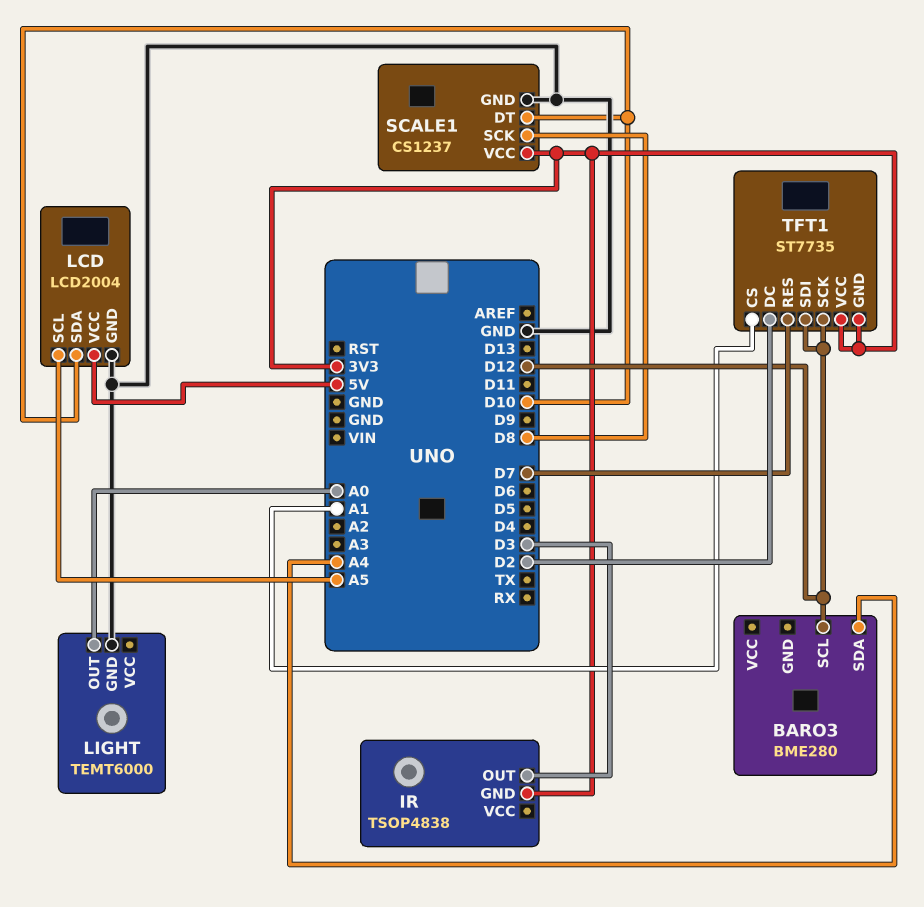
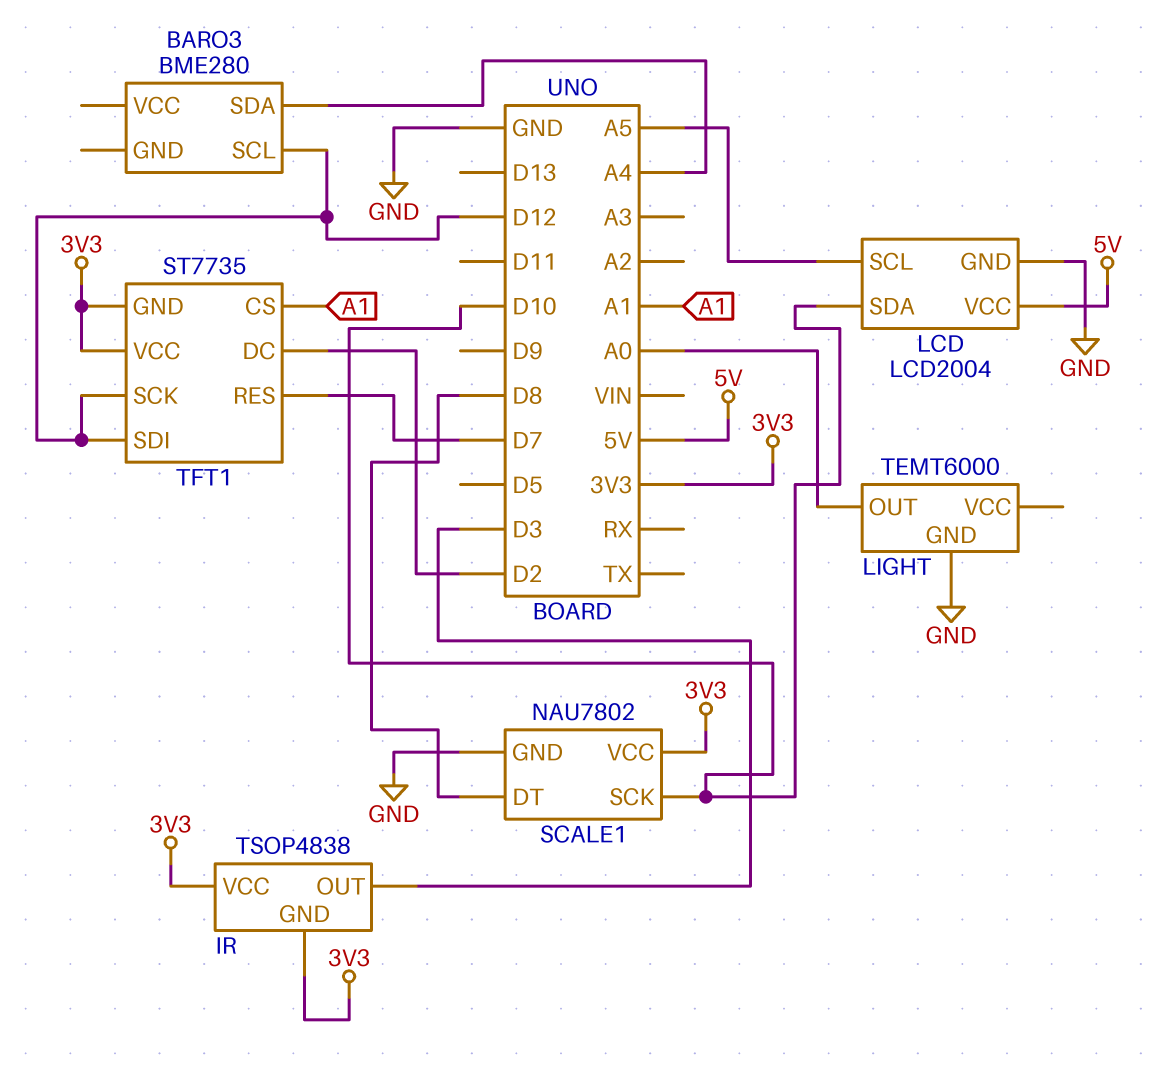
IR pin VCC: none -> 3V3
SCALE1: CS1237 -> NAU7802
SCALE1 pin DT: D10 -> D8
SCALE1 pin SCK: D8 -> D10

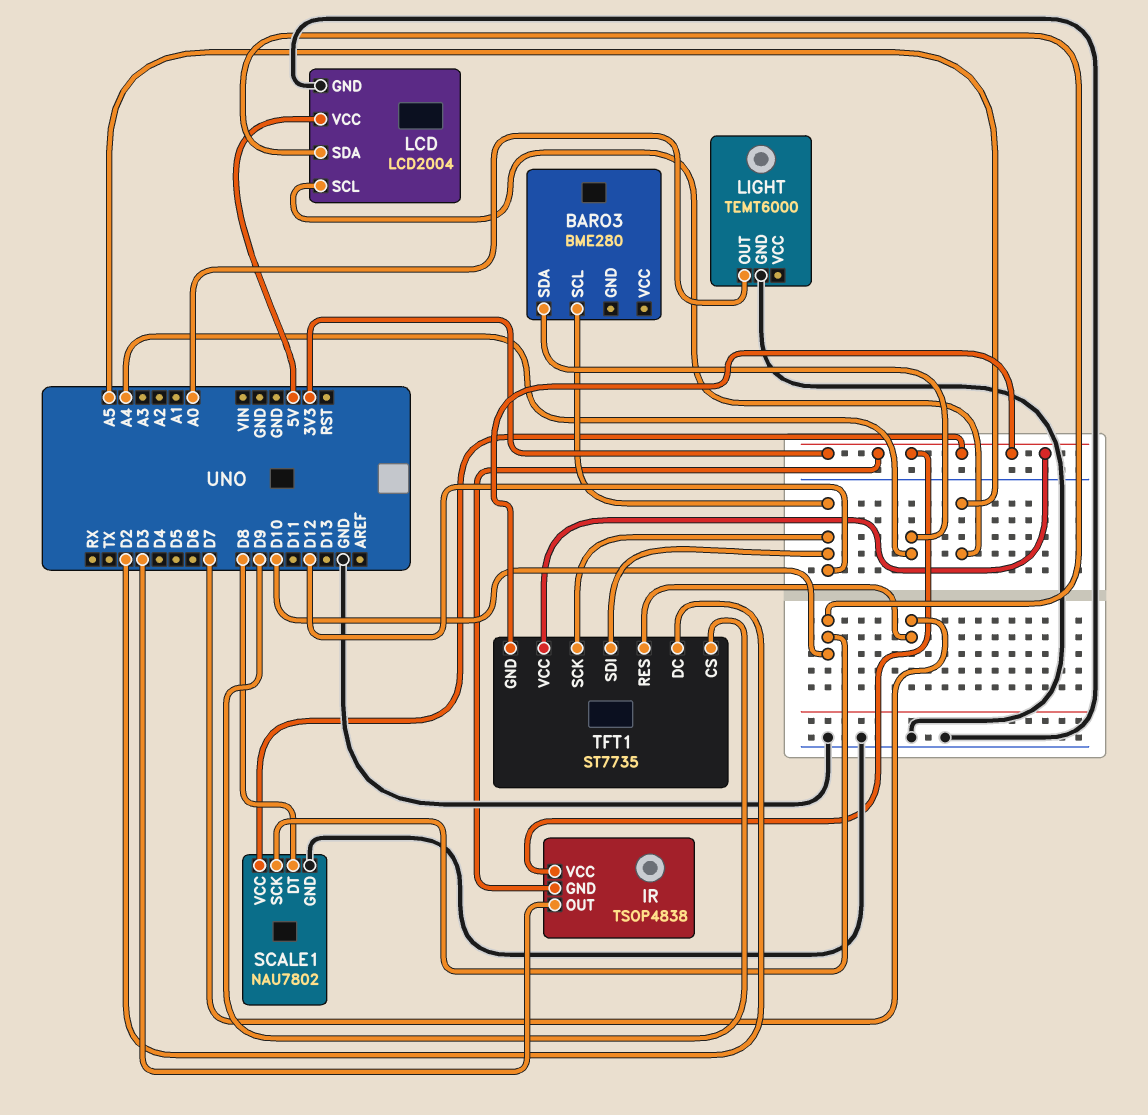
TFT1 pin CS: A1 -> D9

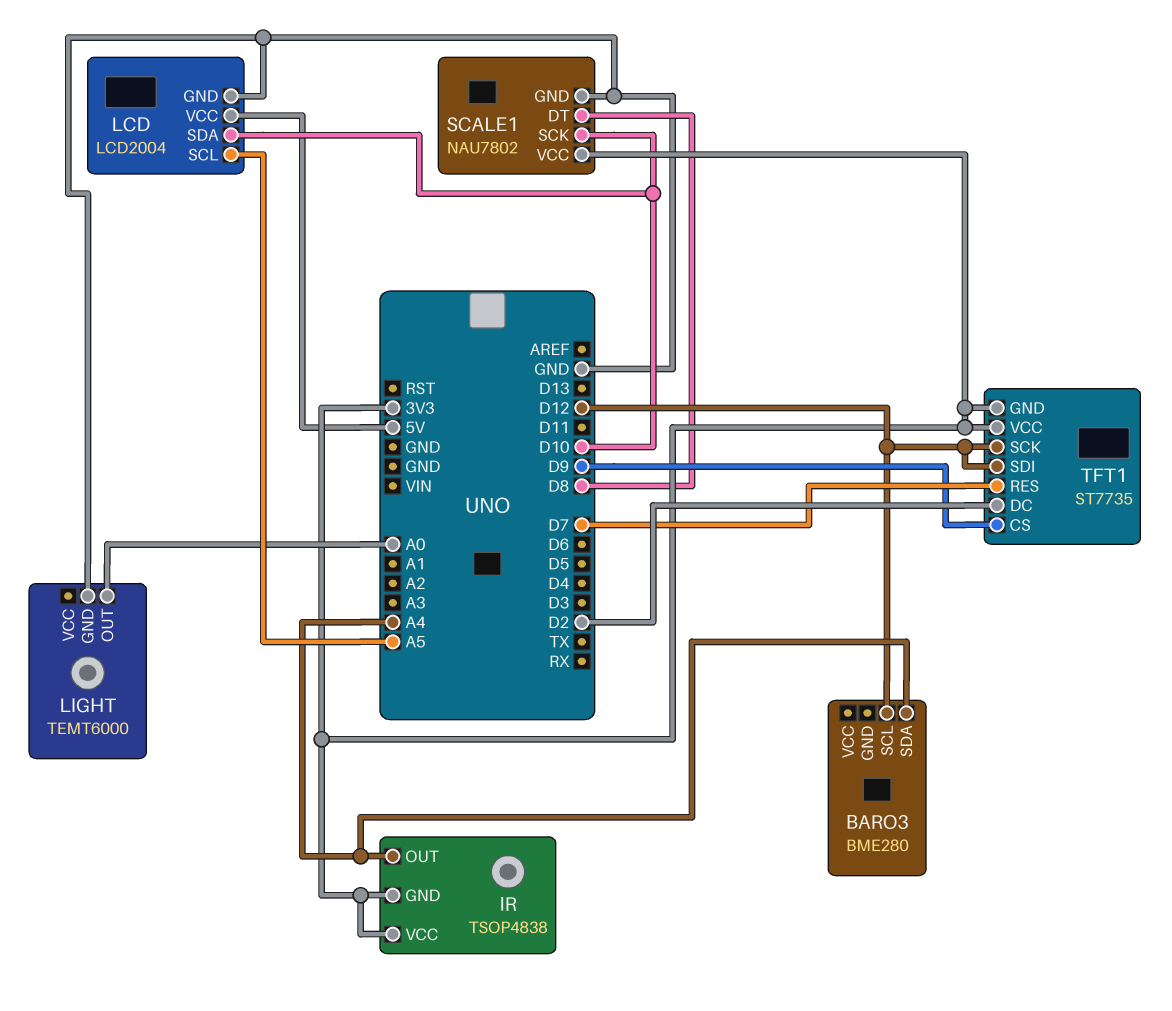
IR pin OUT: D3 -> A4

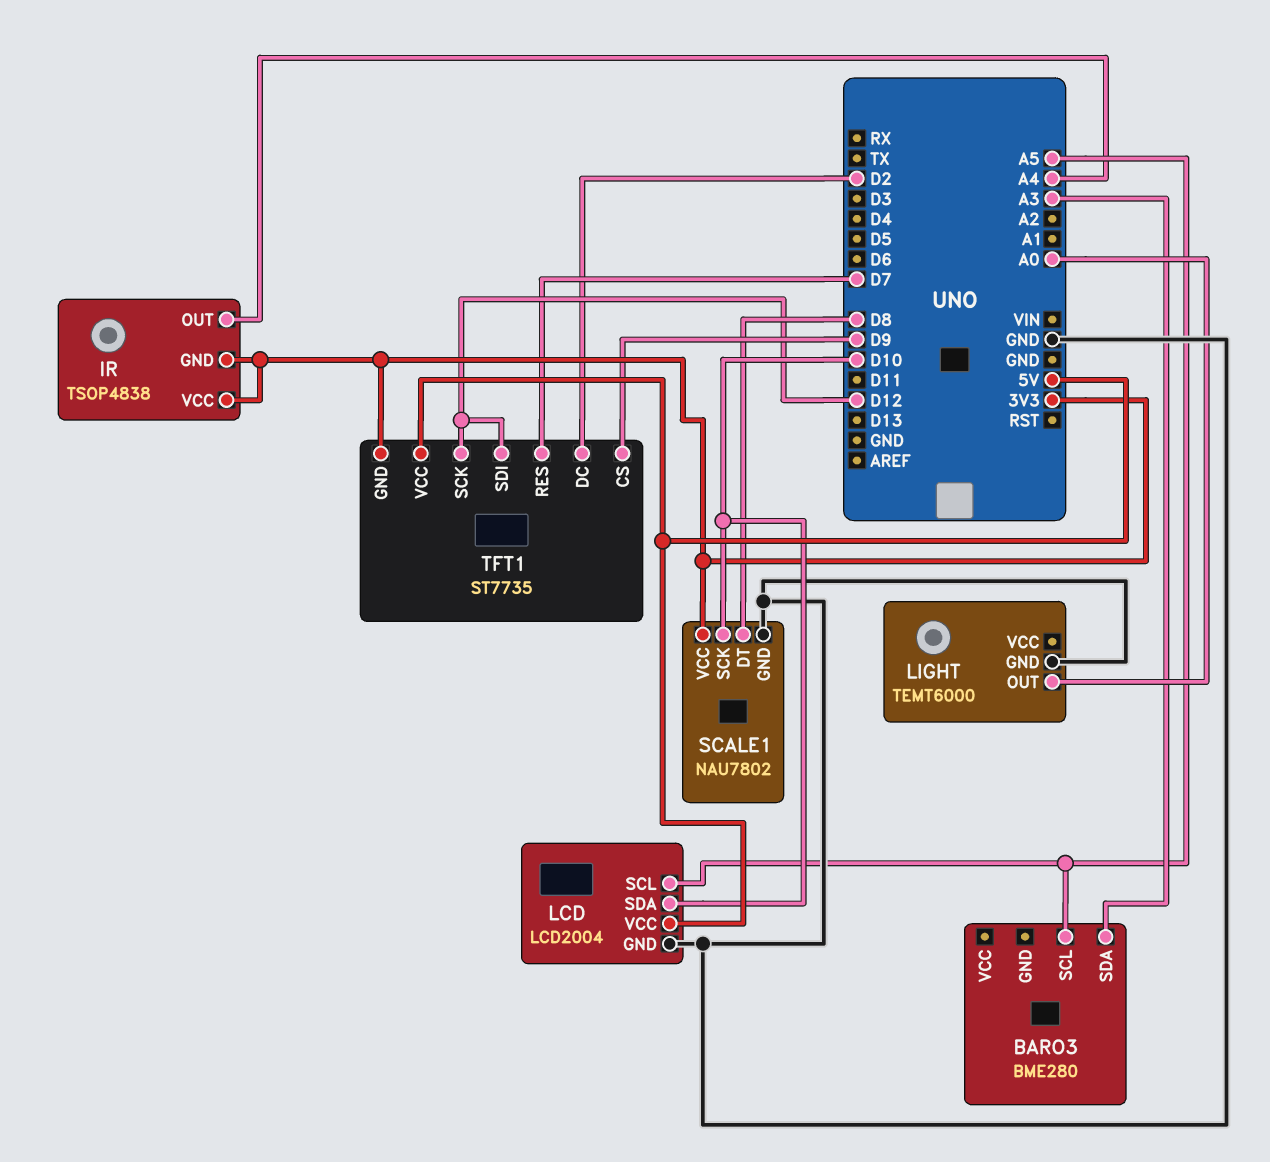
BARO3 pin SCL: D12 -> A5
BARO3 pin SDA: A4 -> A3
TFT1 pin VCC: 3V3 -> 5V

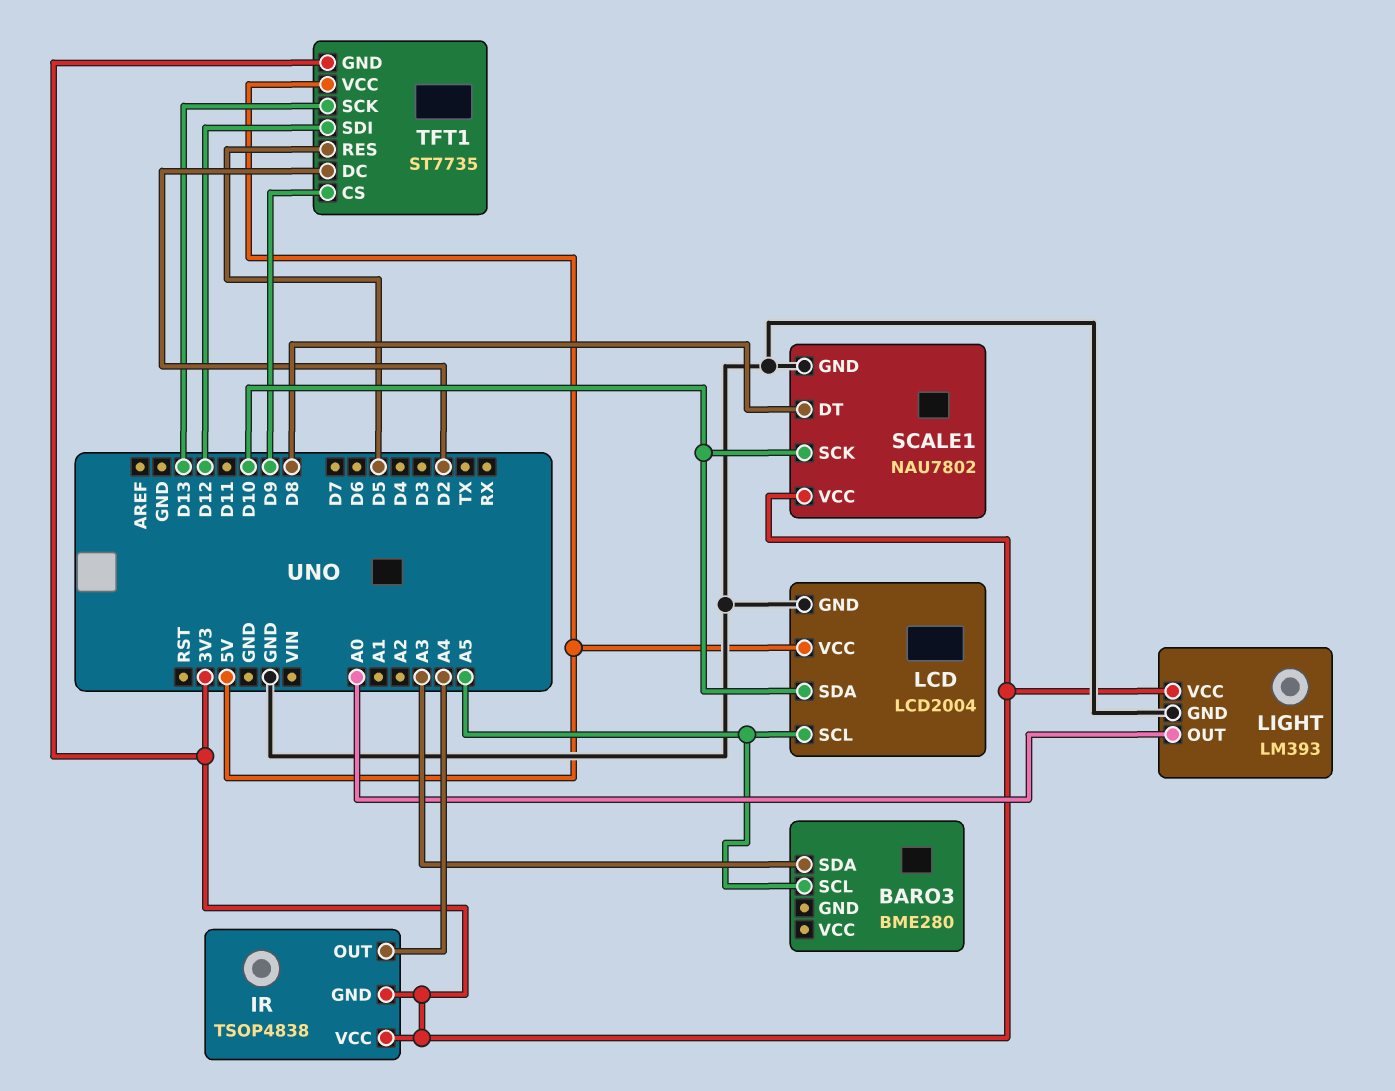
LIGHT: TEMT6000 -> LM393
LIGHT pin VCC: none -> 3V3
TFT1 pin RES: D7 -> D5
TFT1 pin SCK: D12 -> D13

